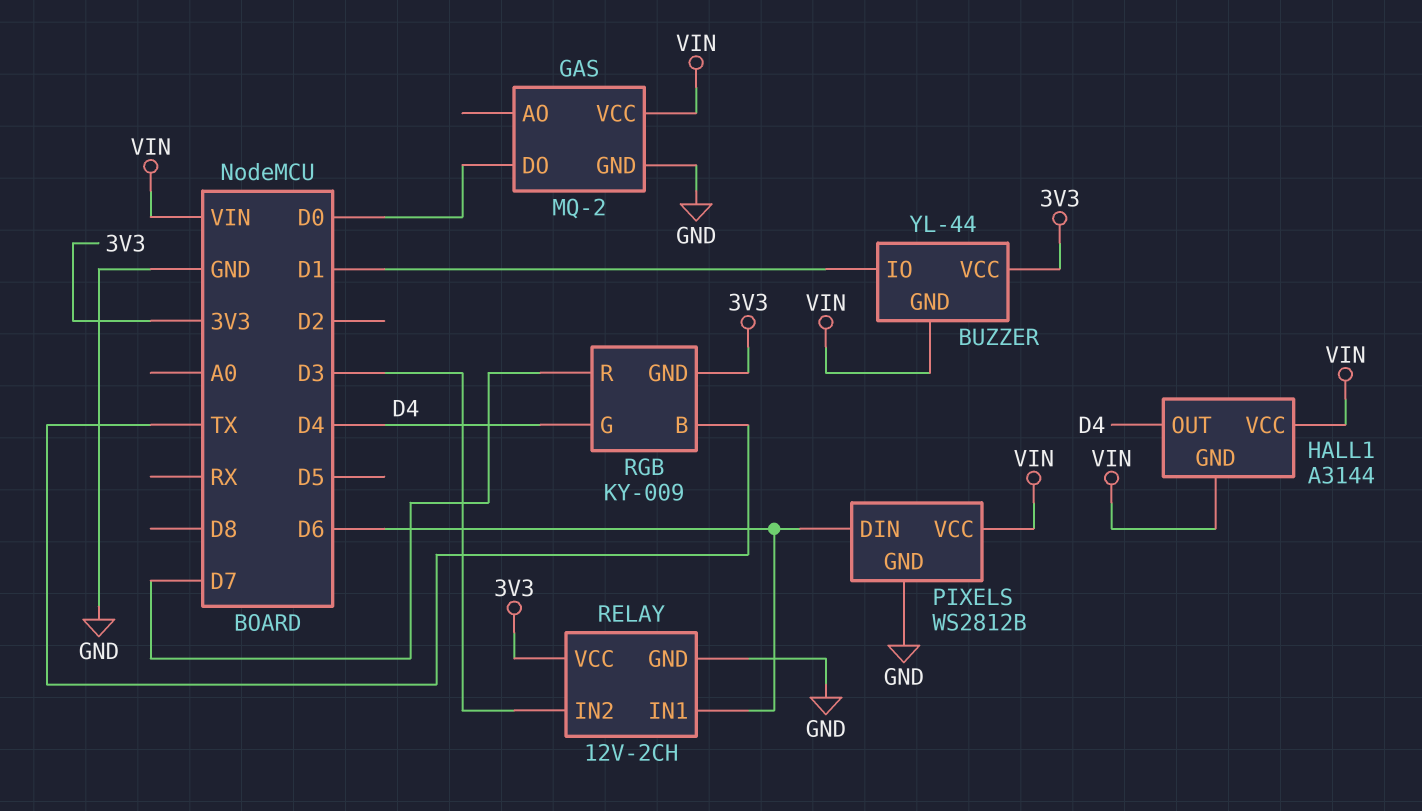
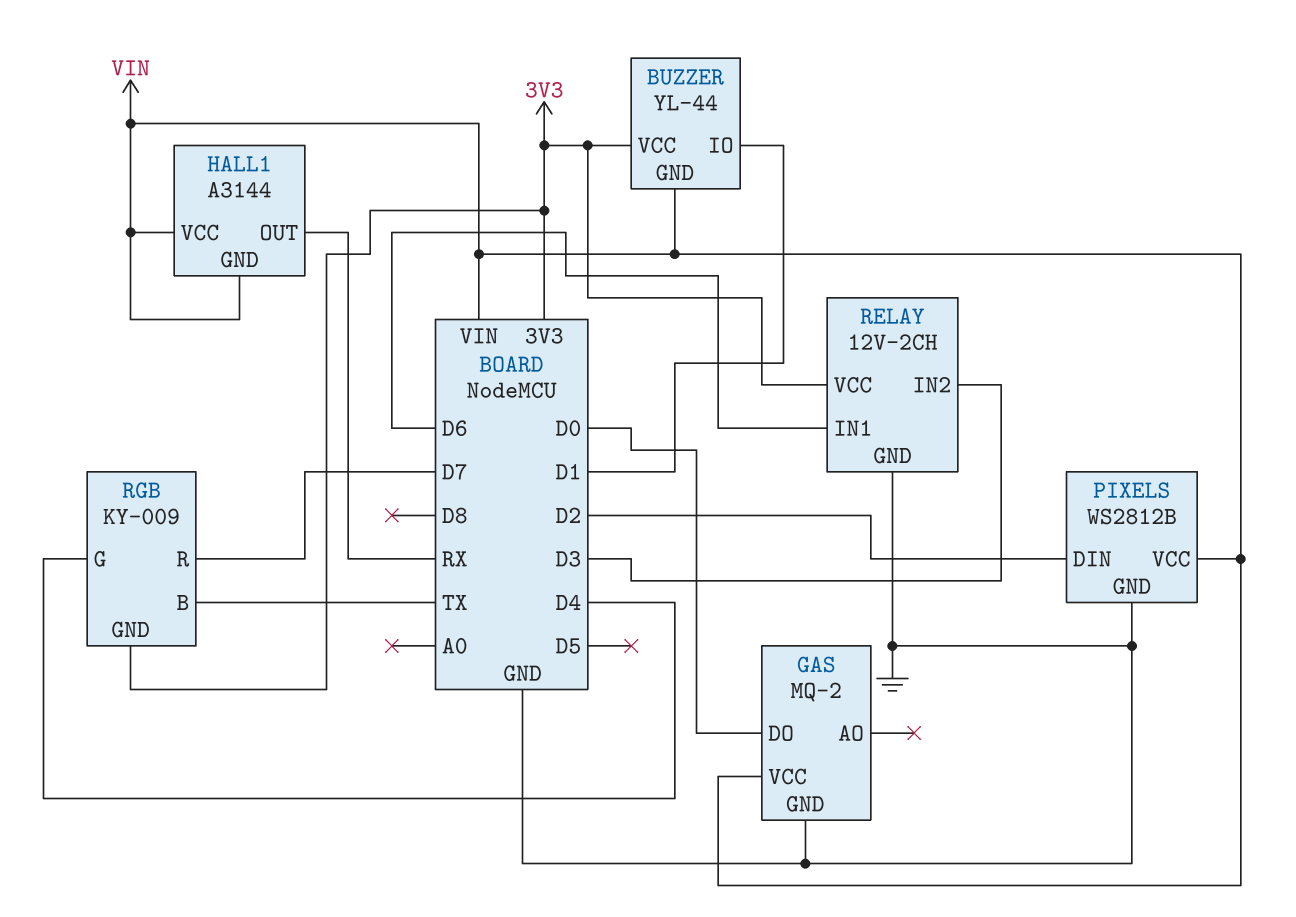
HALL1 pin OUT: D4 -> RX
PIXELS pin DIN: D6 -> D2

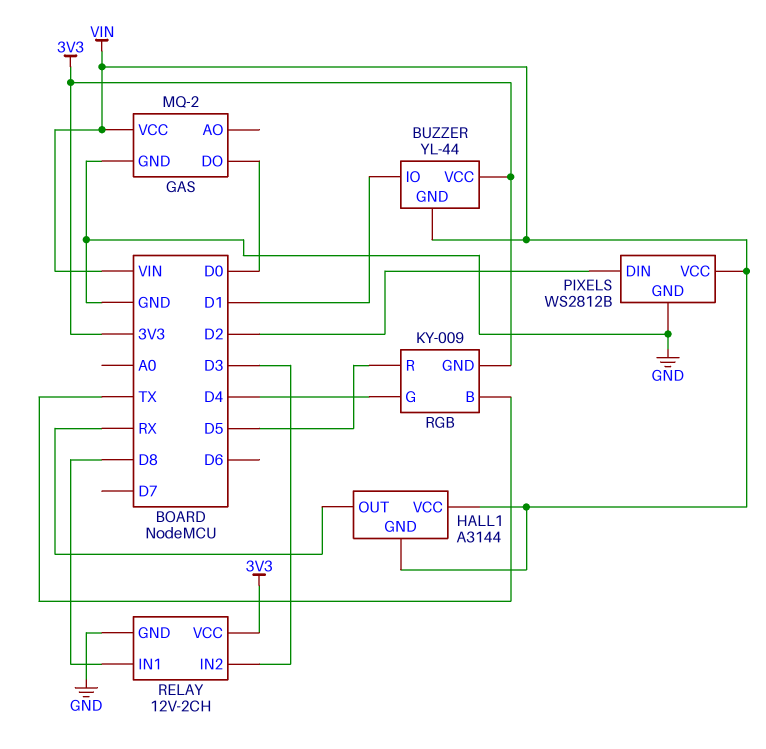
RELAY pin IN1: D6 -> D8
RGB pin R: D7 -> D5

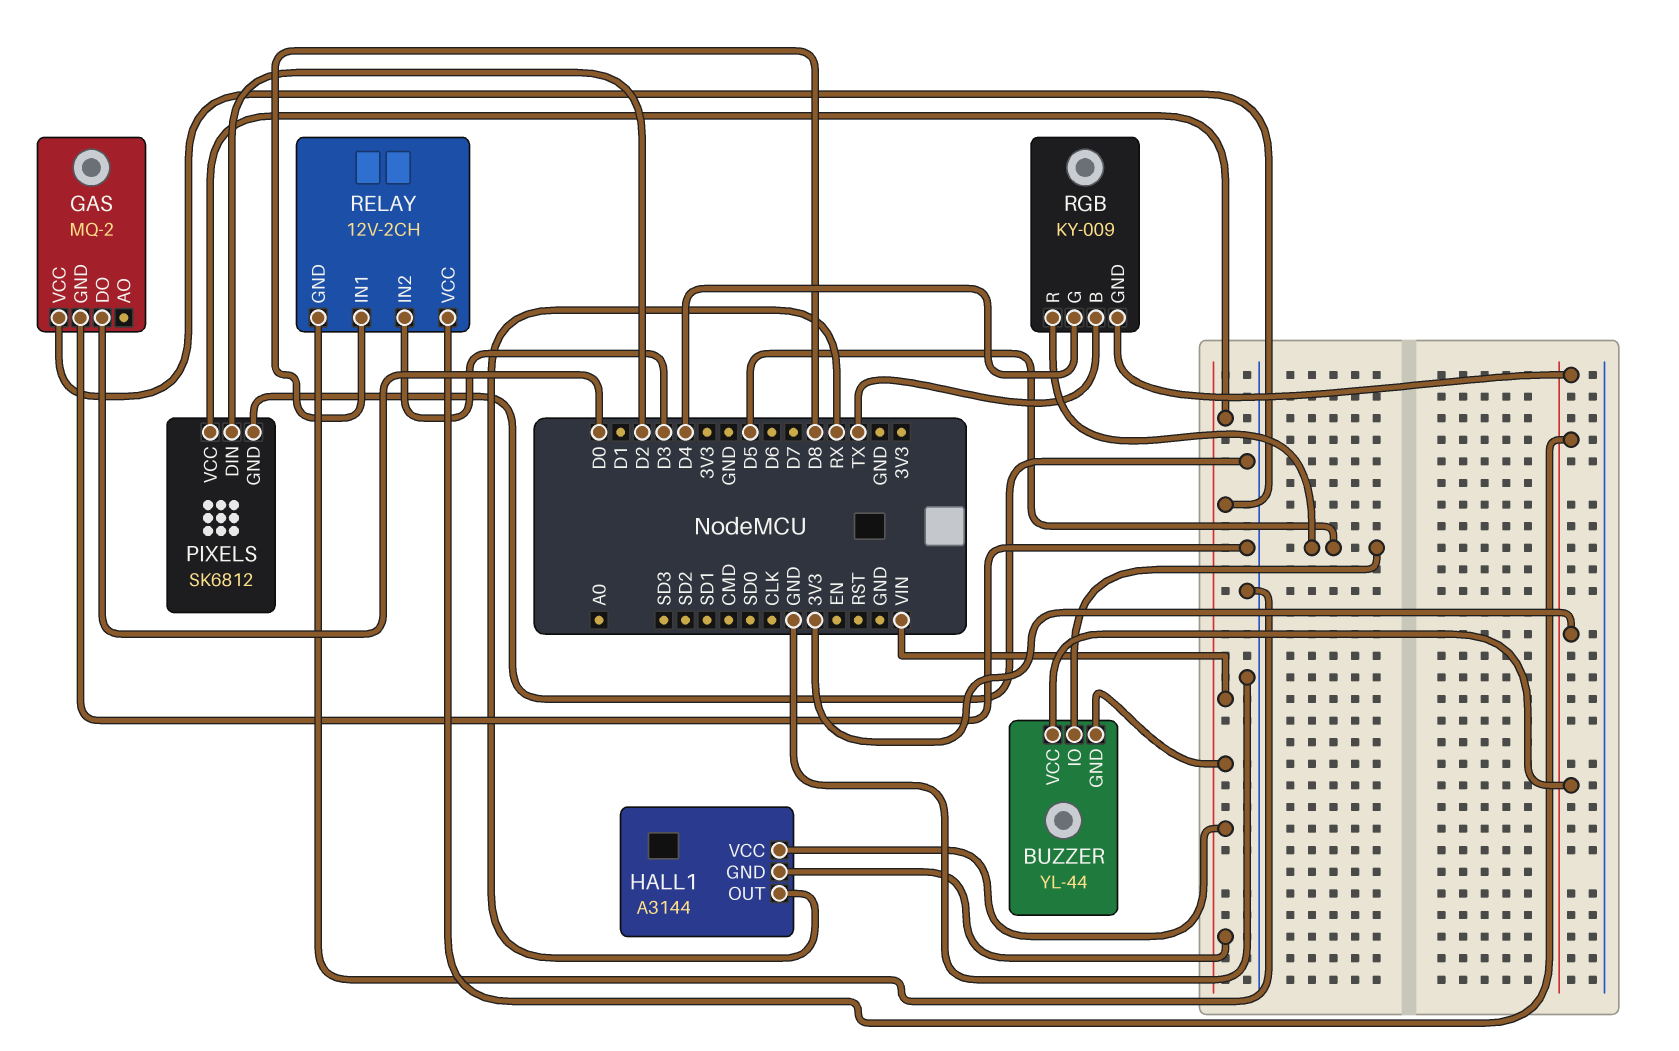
BUZZER pin IO: D1 -> D5
PIXELS: WS2812B -> SK6812

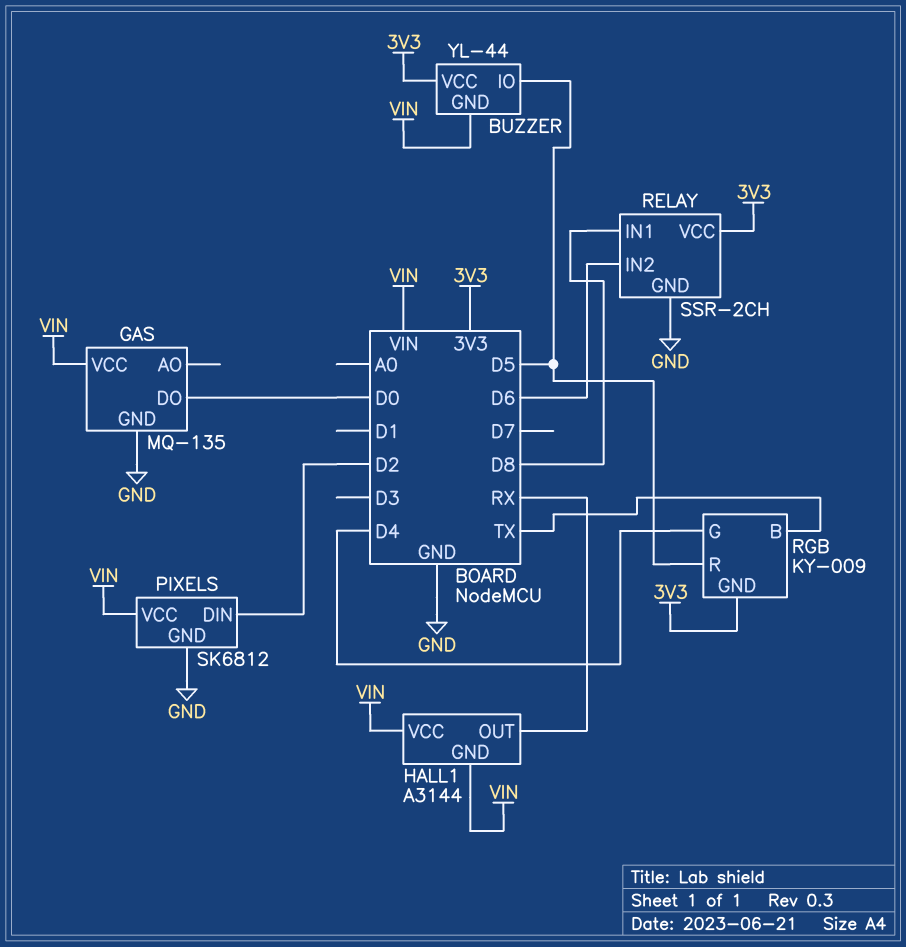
GAS: MQ-2 -> MQ-135
RELAY: 12V-2CH -> SSR-2CH
RELAY pin IN2: D3 -> D6

